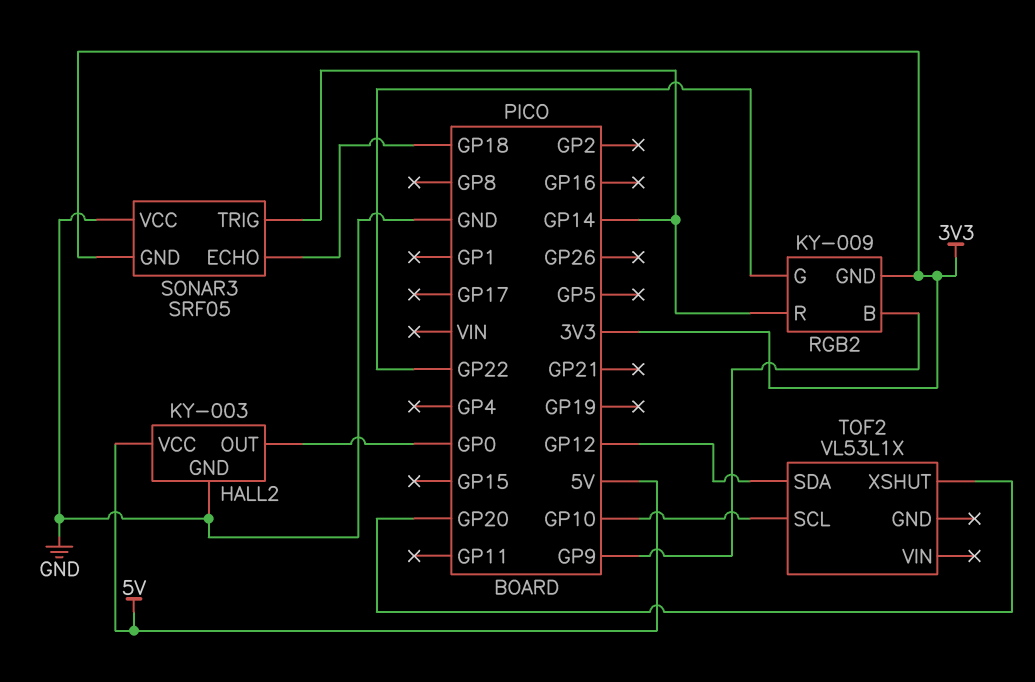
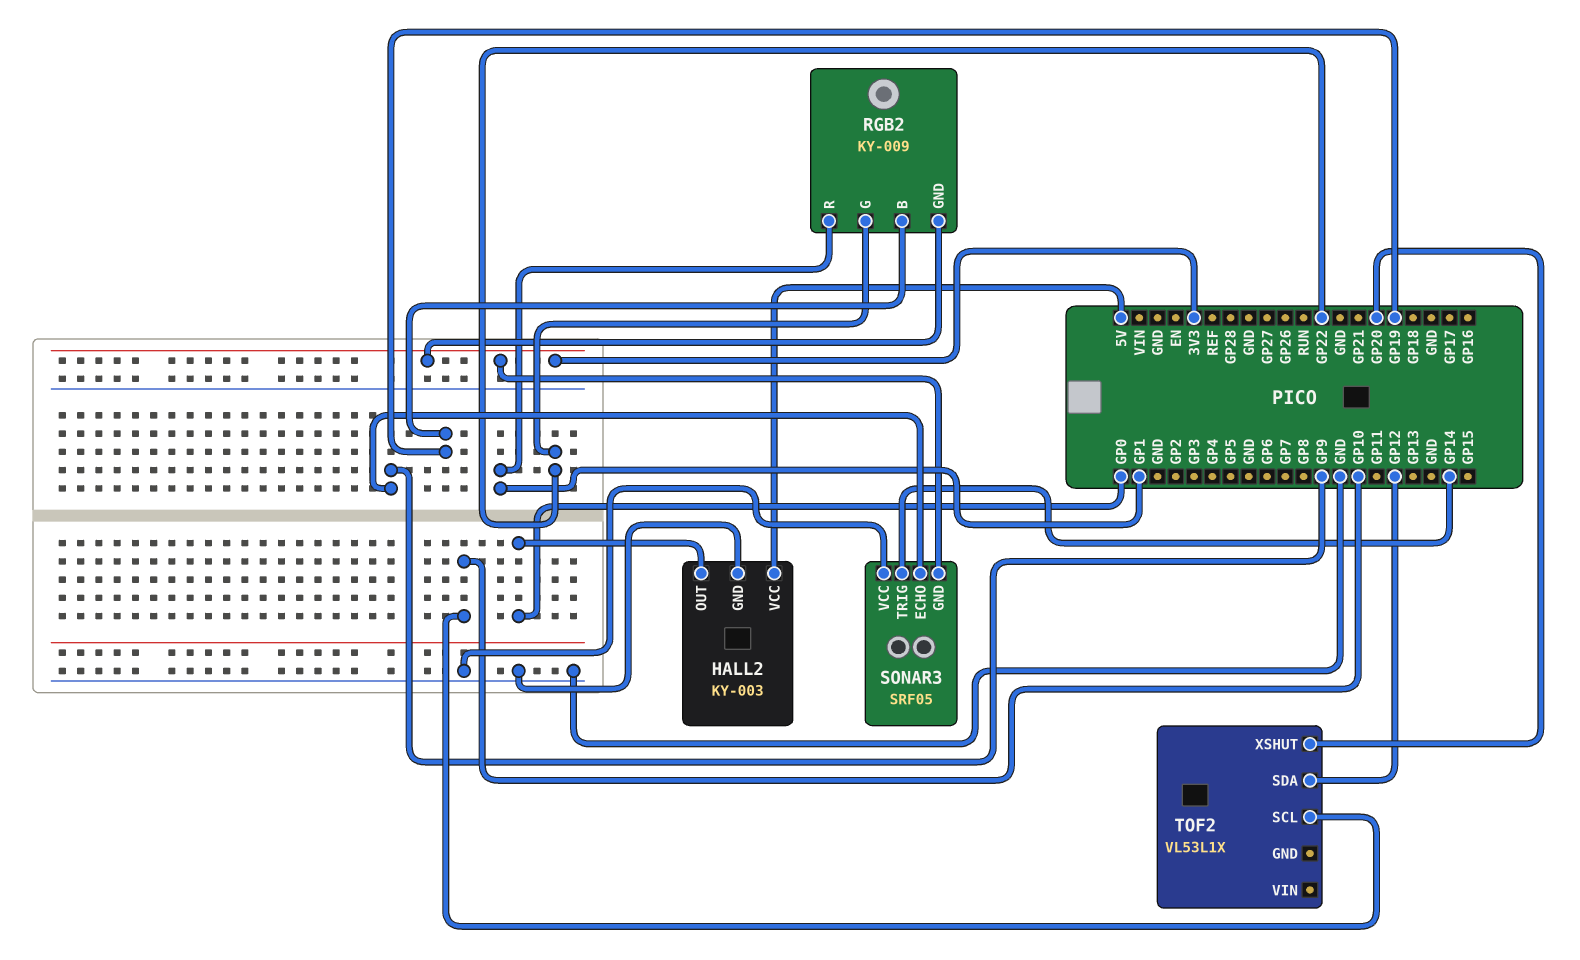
RGB2 pin B: GP9 -> GP19
RGB2 pin R: GP14 -> GP1
SONAR3 pin ECHO: GP18 -> GP9

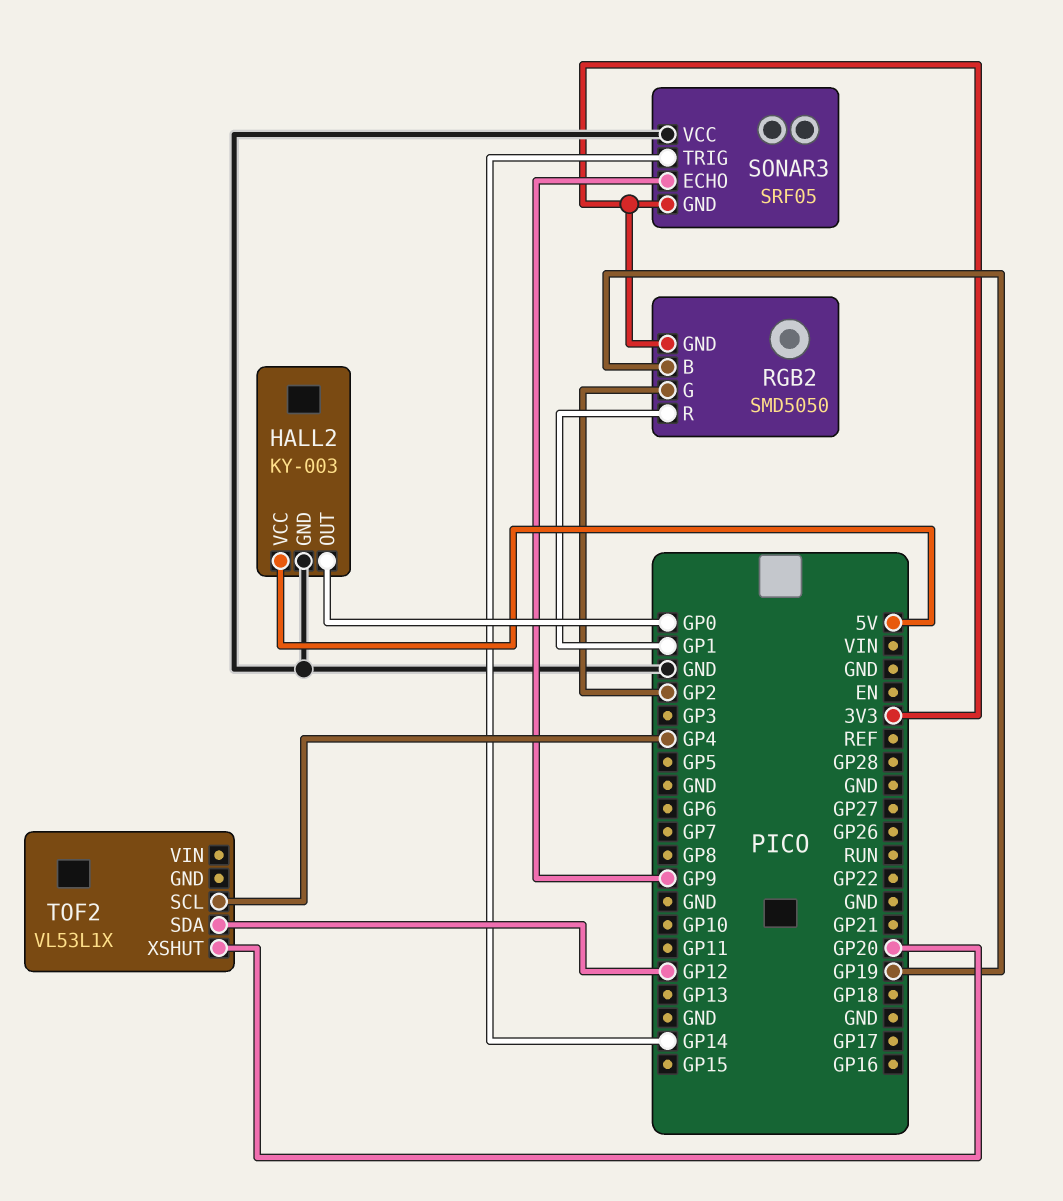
RGB2: KY-009 -> SMD5050
RGB2 pin G: GP22 -> GP2
TOF2 pin SCL: GP10 -> GP4

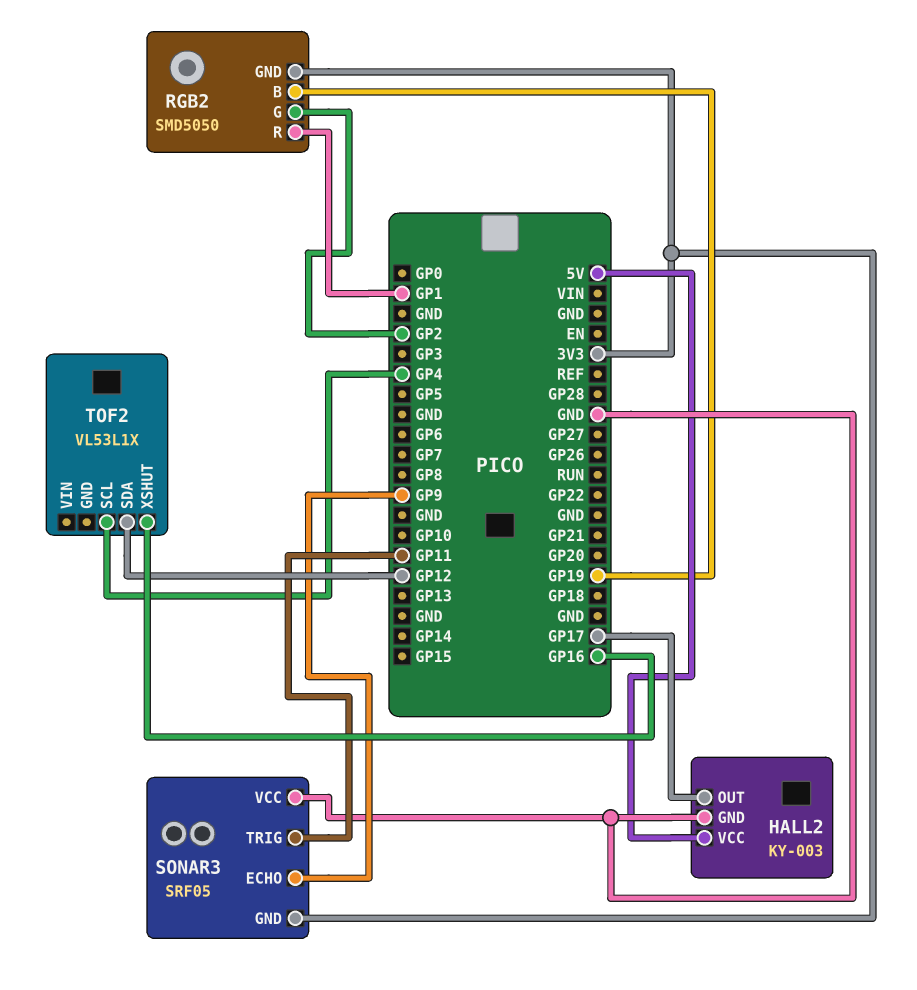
HALL2 pin OUT: GP0 -> GP17
SONAR3 pin TRIG: GP14 -> GP11
TOF2 pin XSHUT: GP20 -> GP16

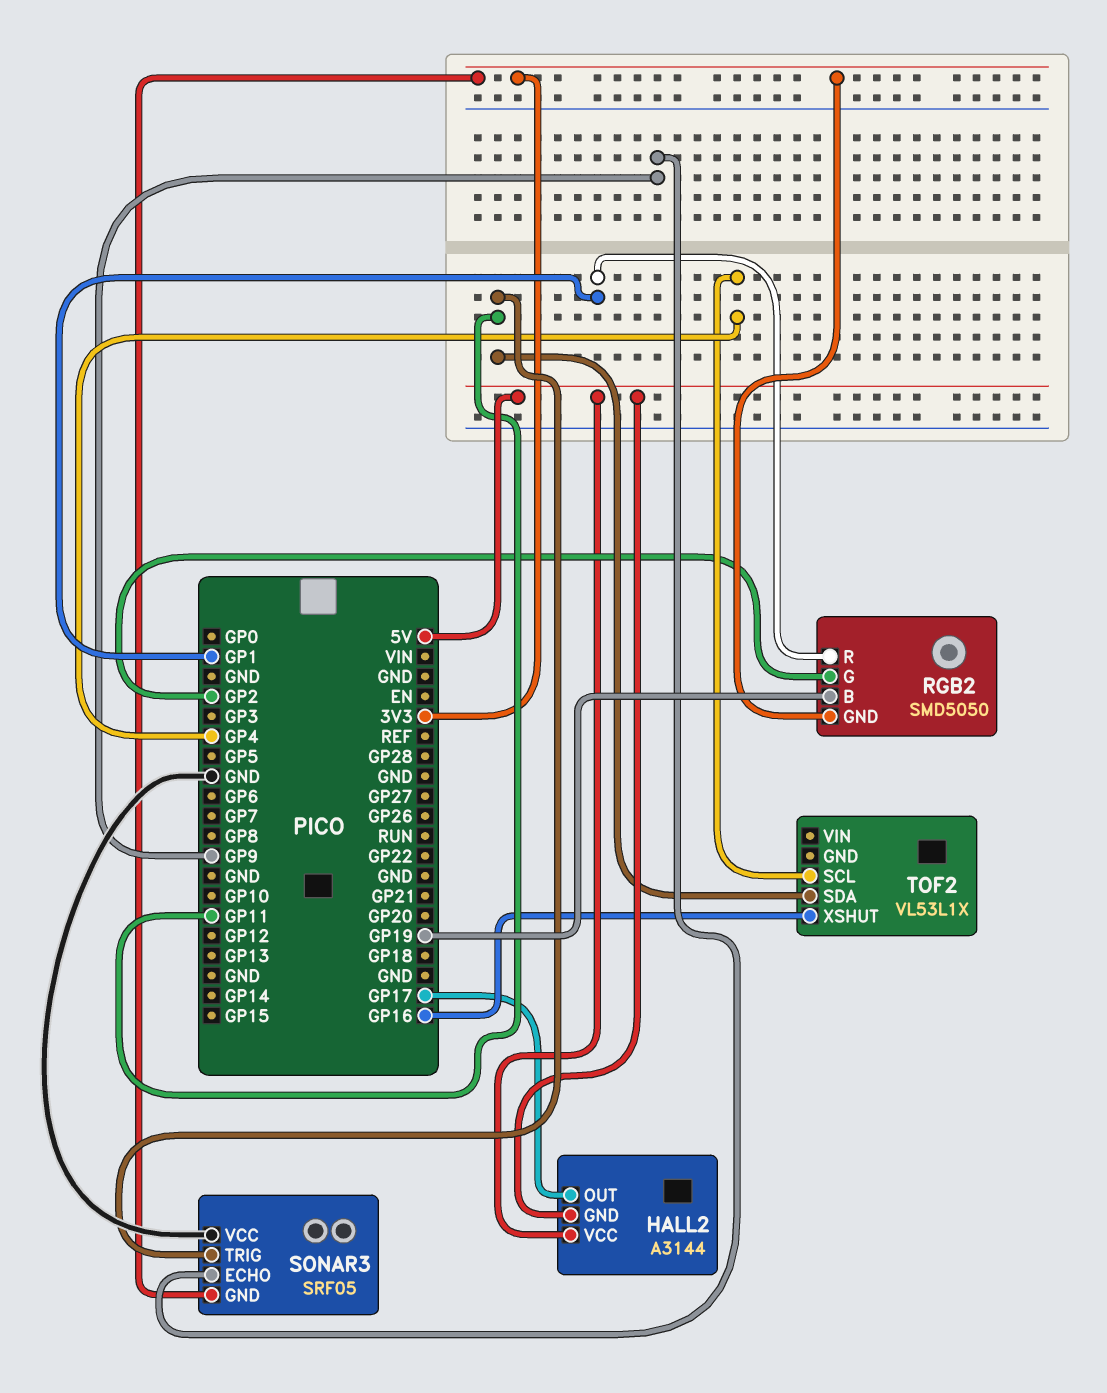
HALL2: KY-003 -> A3144
HALL2 pin GND: GND -> 5V
TOF2 pin SDA: GP12 -> GP11

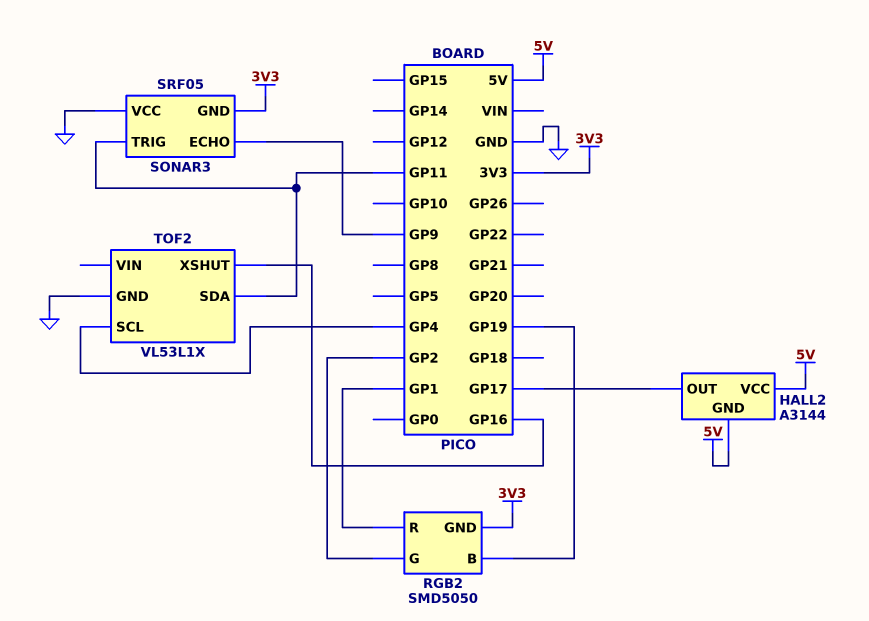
TOF2 pin GND: none -> GND

